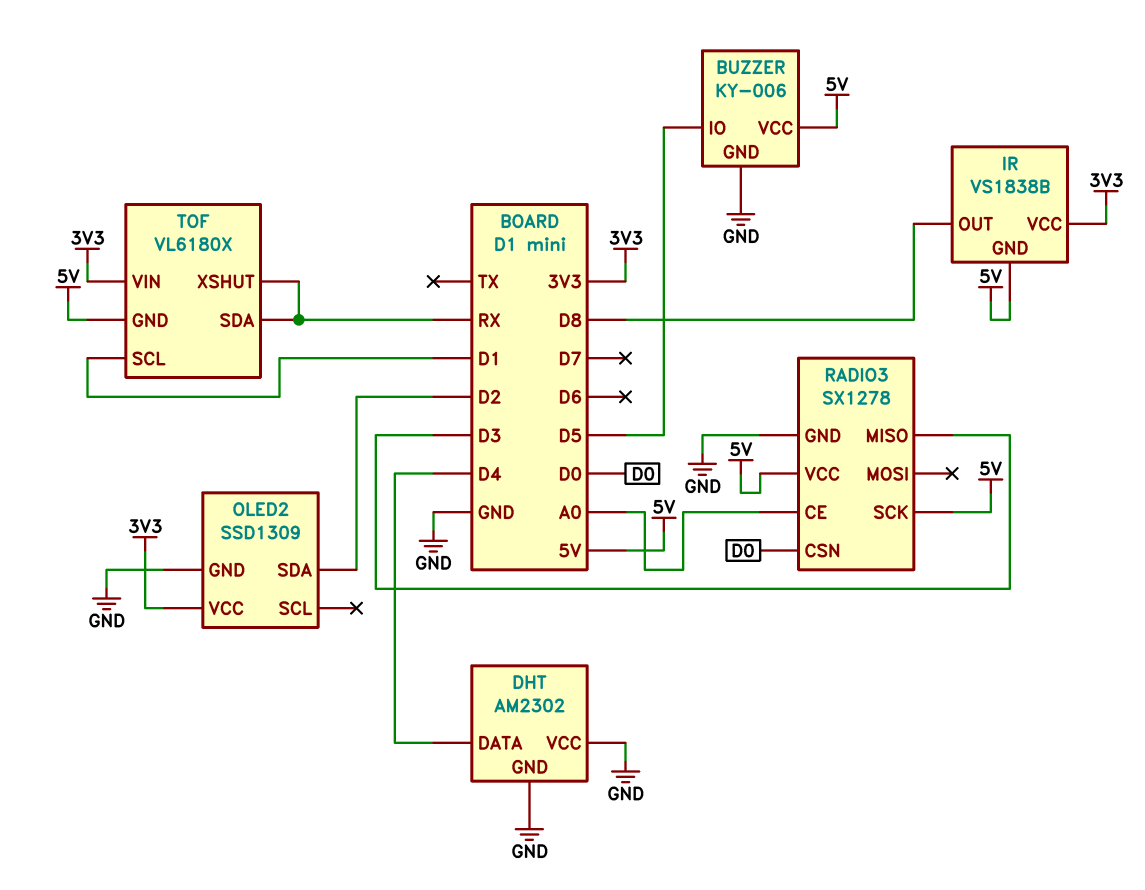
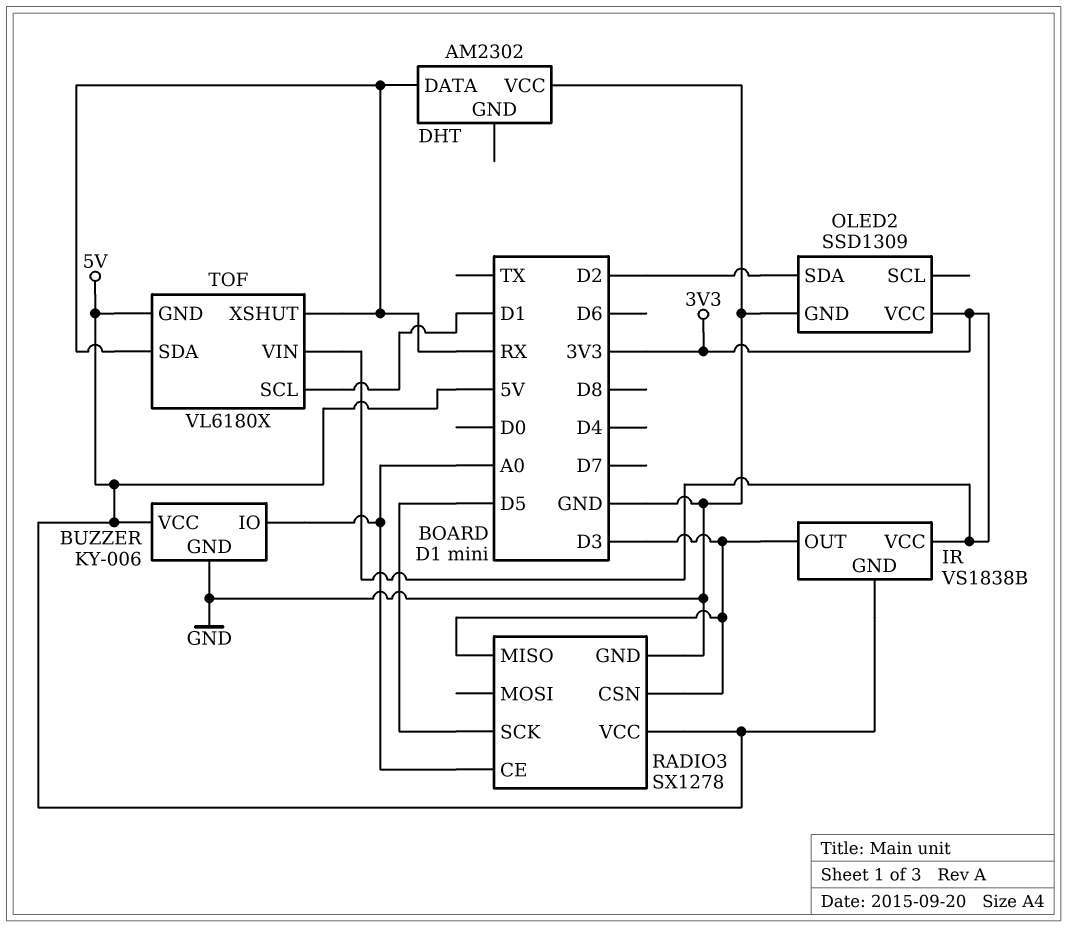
BUZZER pin IO: D5 -> A0
DHT pin DATA: D4 -> RX
DHT pin GND: GND -> none
IR pin OUT: D8 -> D3
RADIO3 pin CSN: D0 -> D3
RADIO3 pin SCK: 5V -> D5

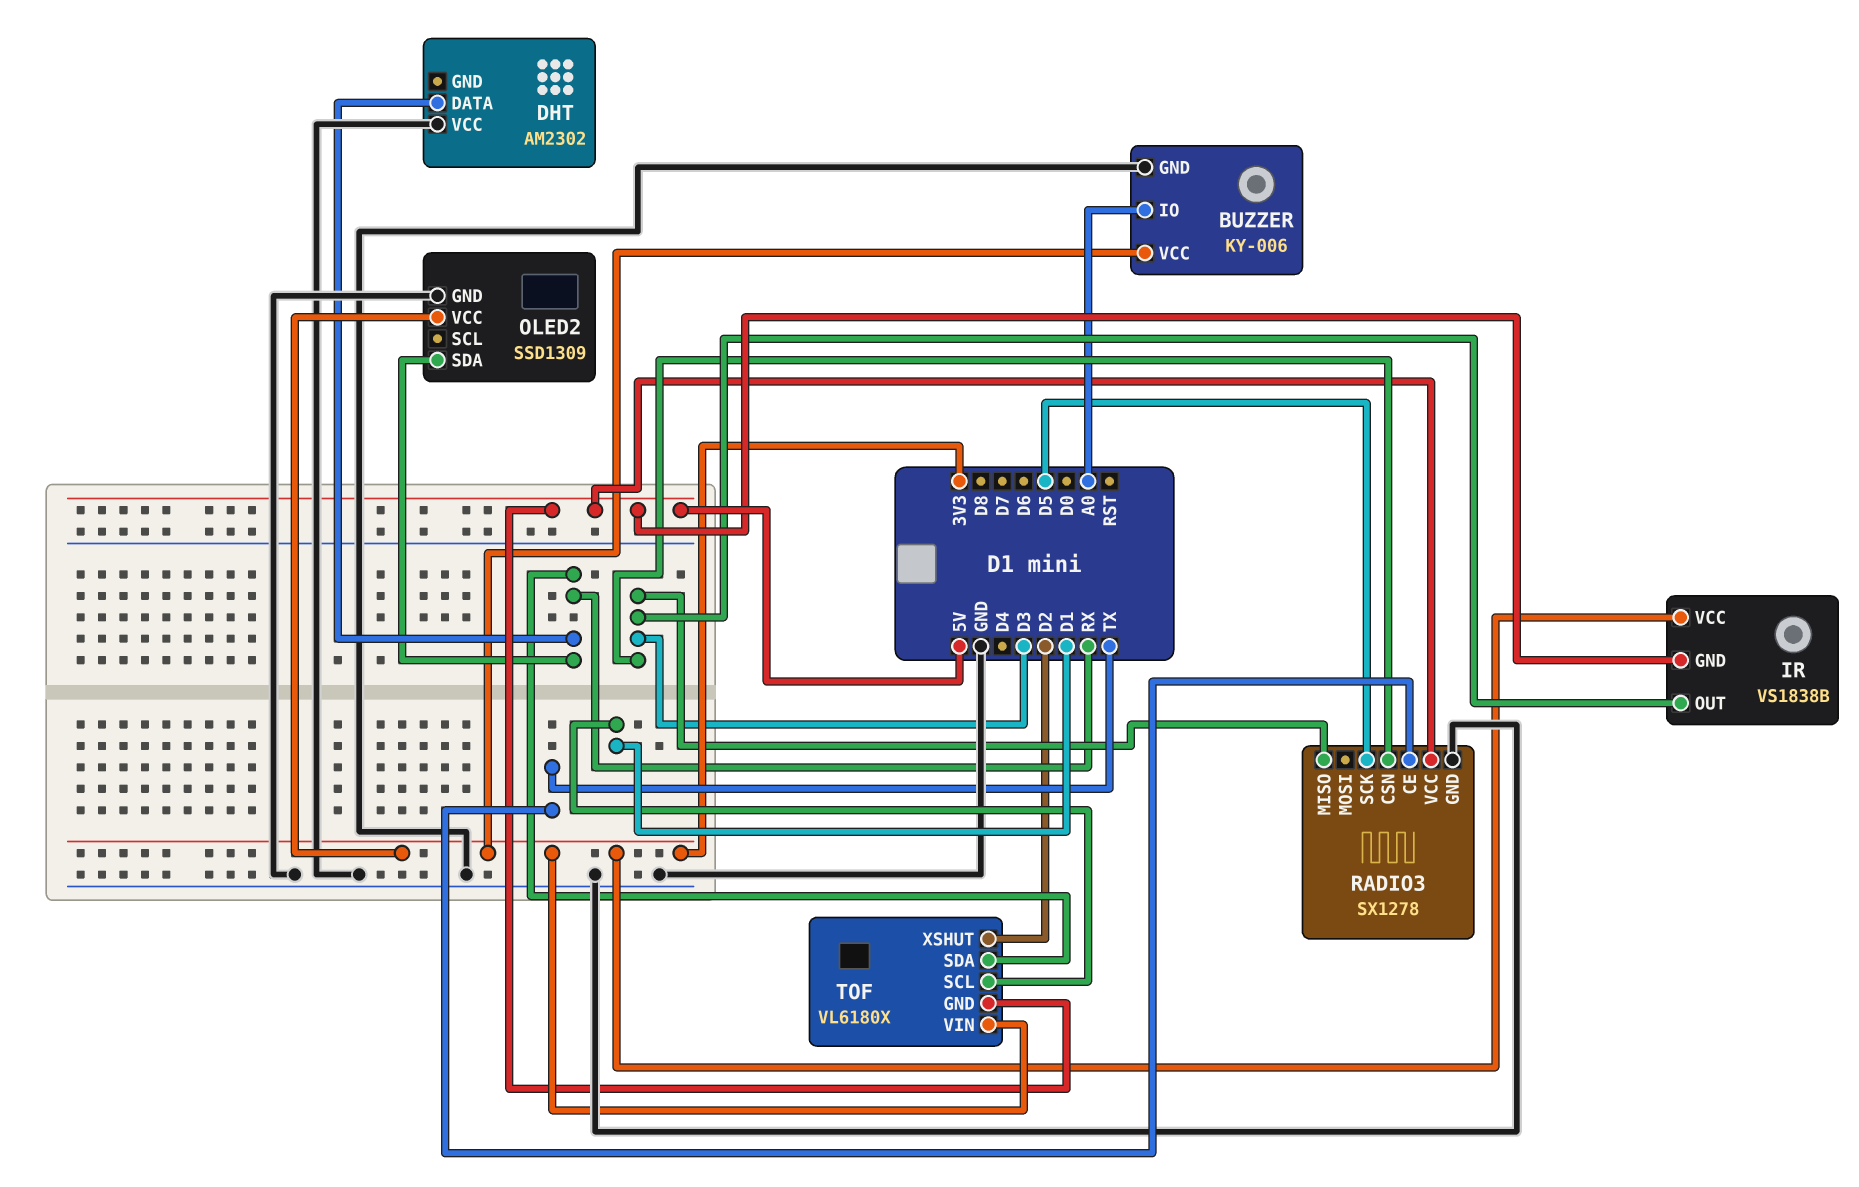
BUZZER pin VCC: 5V -> 3V3
OLED2 pin SDA: D2 -> RX
RADIO3 pin CE: A0 -> TX
TOF pin XSHUT: RX -> D2

